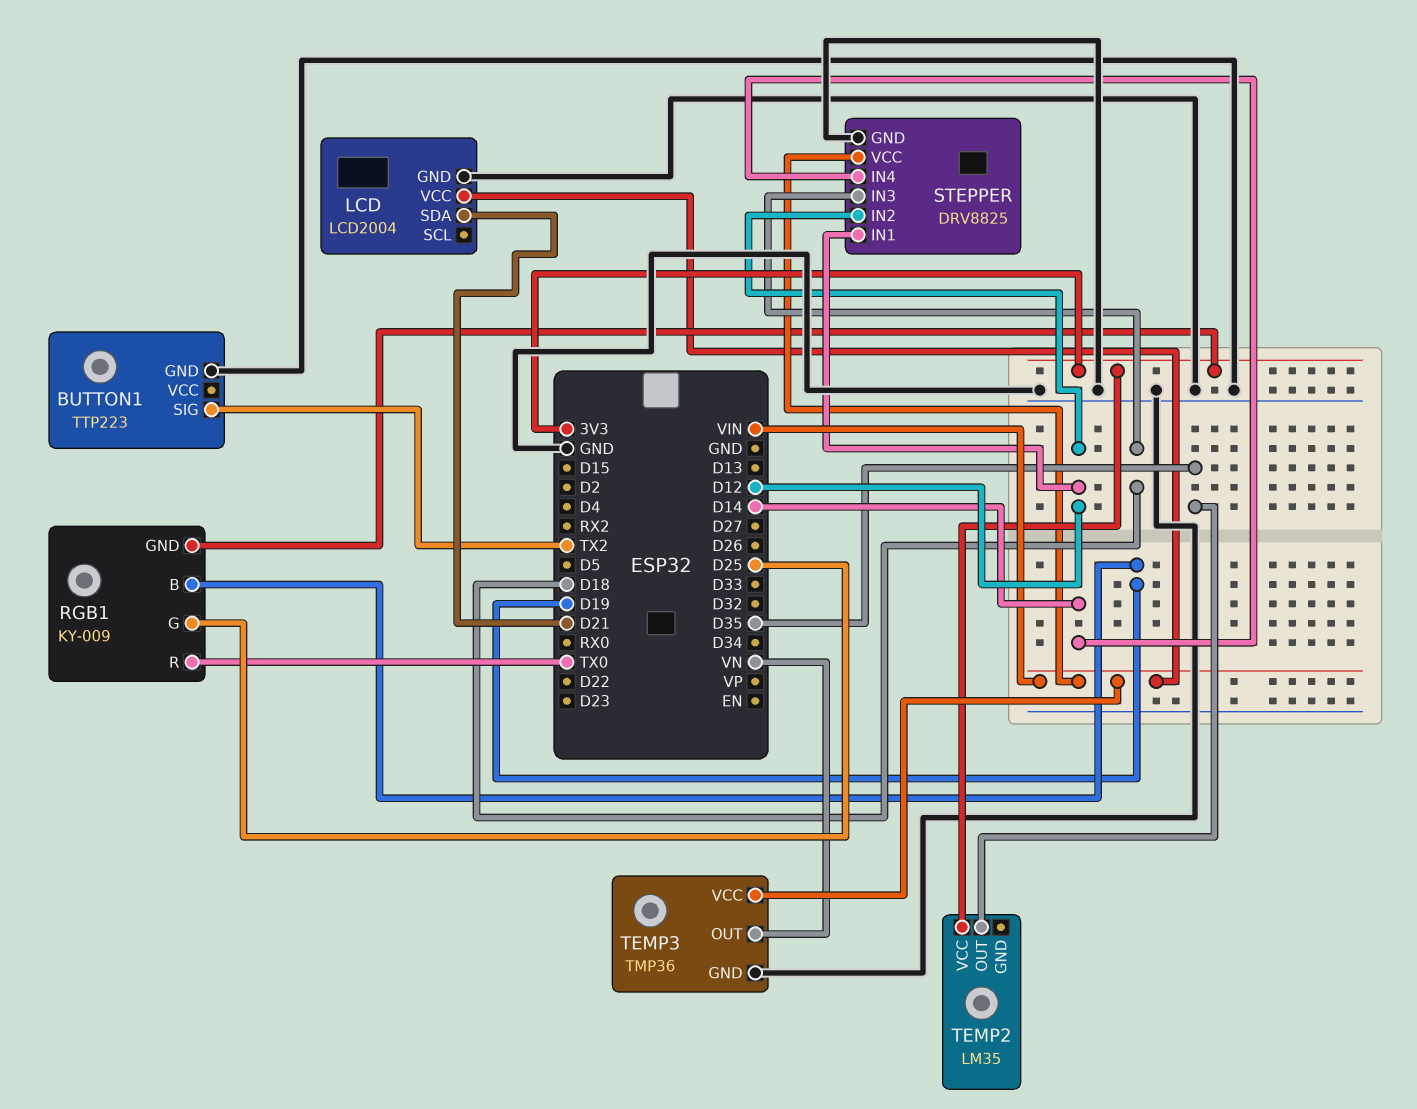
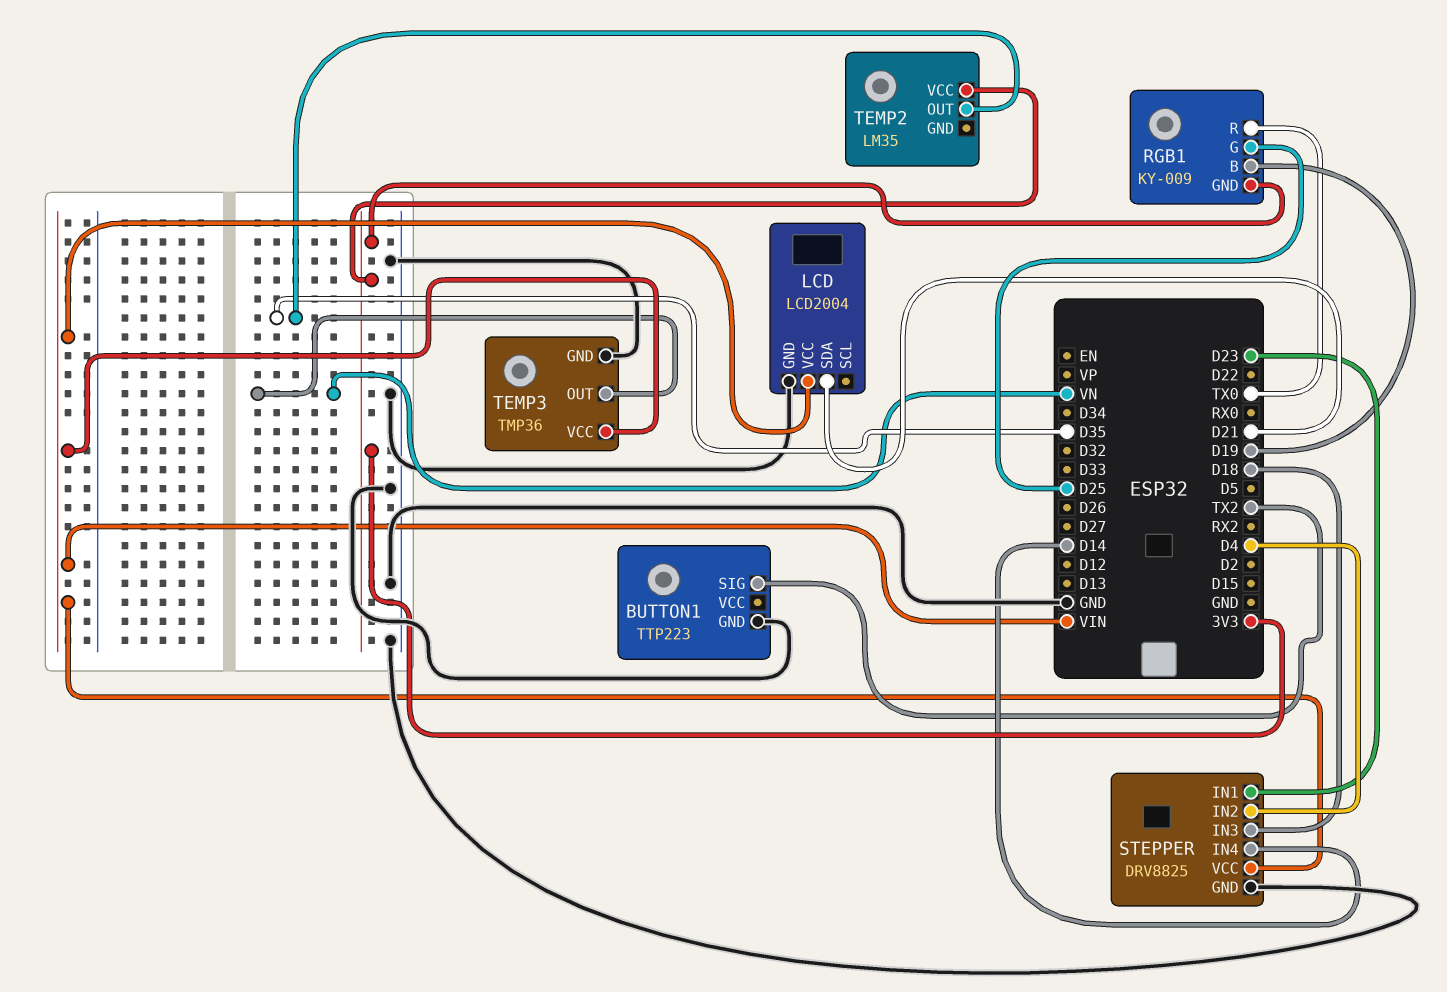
STEPPER pin IN1: D12 -> D23
STEPPER pin IN2: D12 -> D4

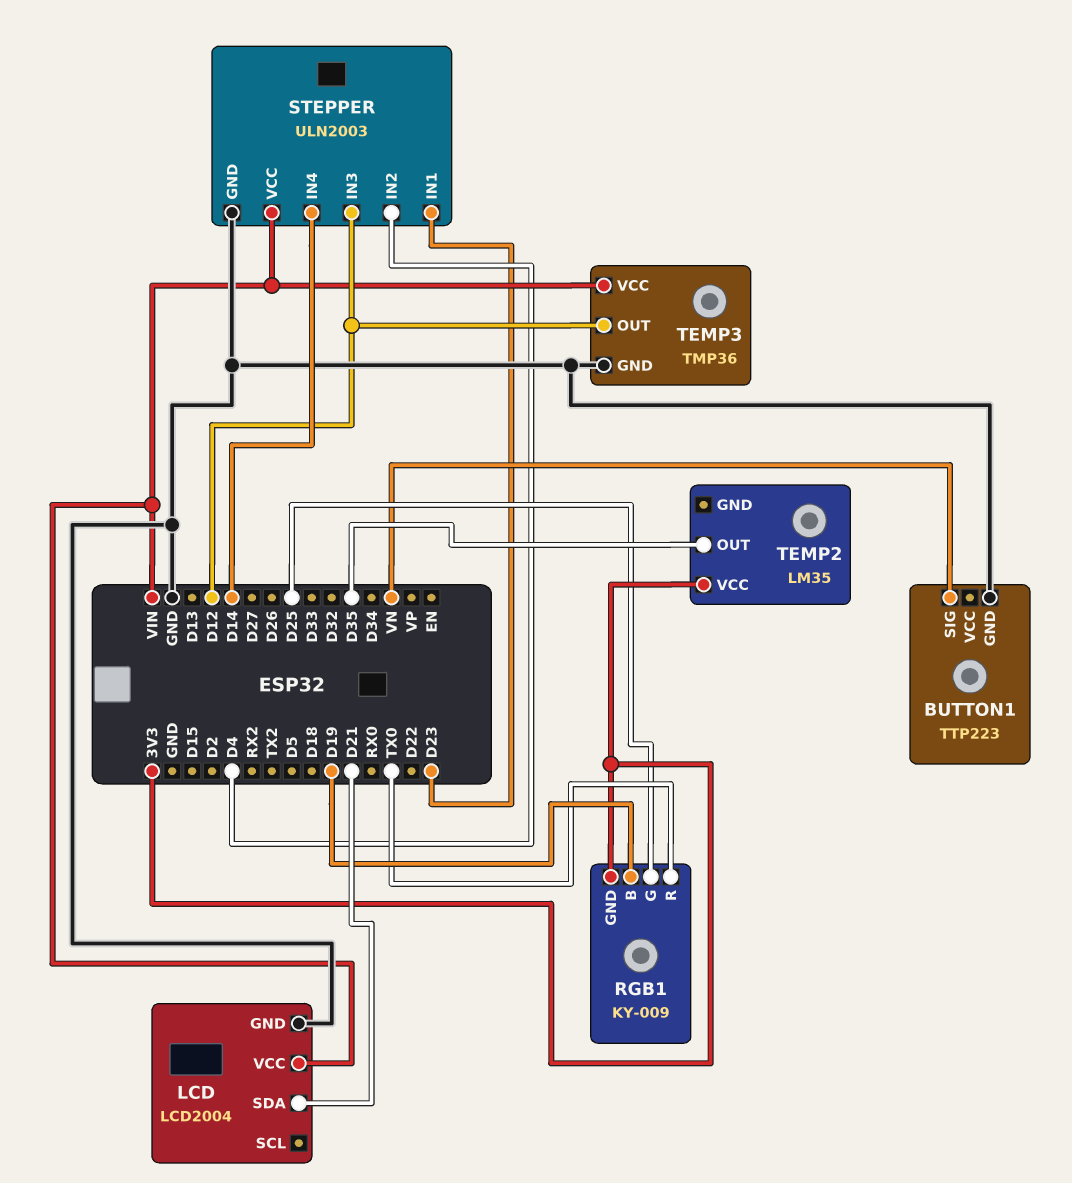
BUTTON1 pin SIG: TX2 -> VN
STEPPER: DRV8825 -> ULN2003
STEPPER pin IN3: D18 -> D12
TEMP3 pin OUT: VN -> D12

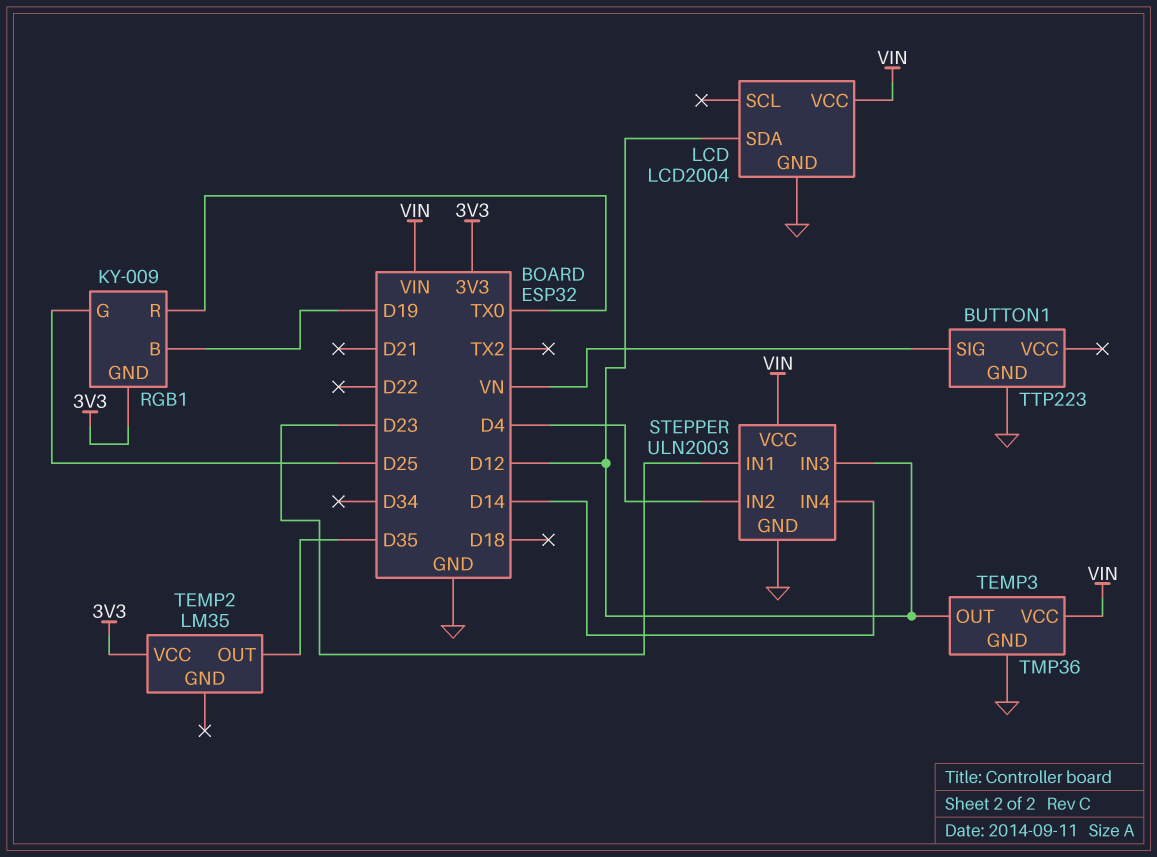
LCD pin SDA: D21 -> D12

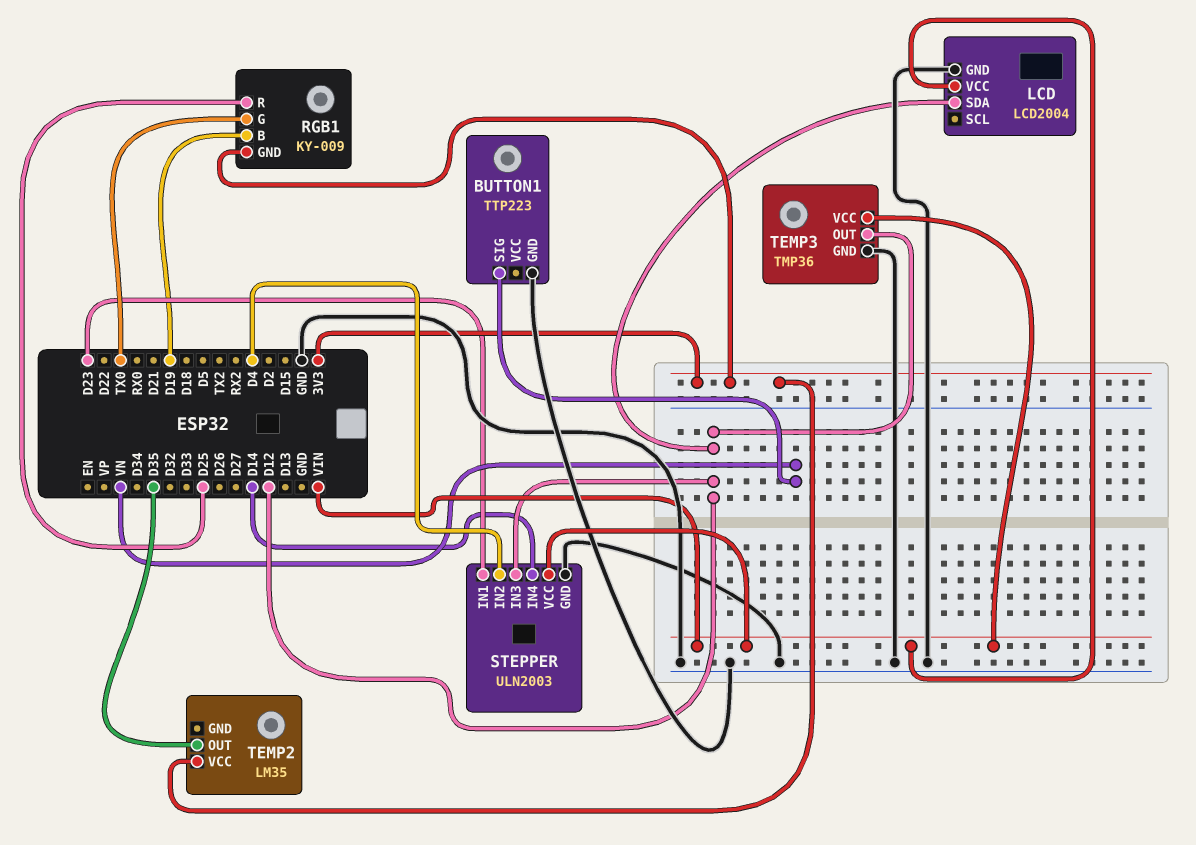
RGB1 pin G: D25 -> TX0
RGB1 pin R: TX0 -> D25

